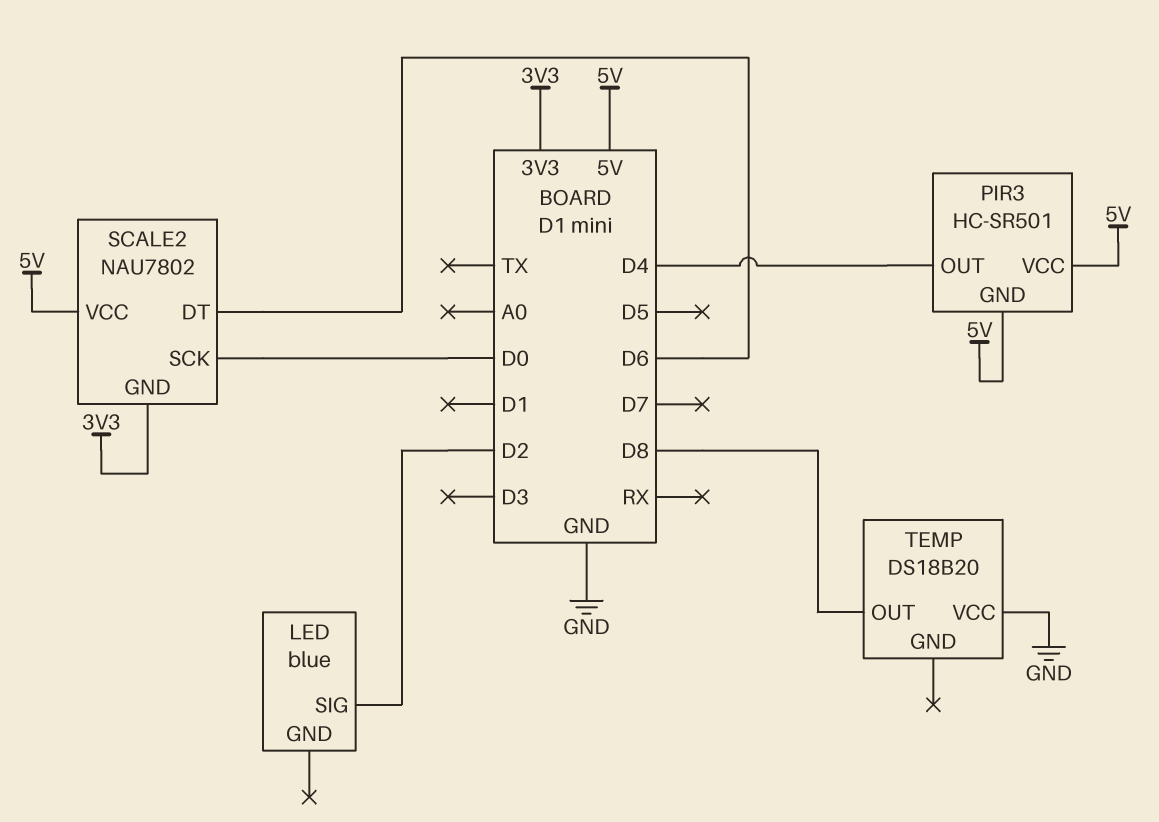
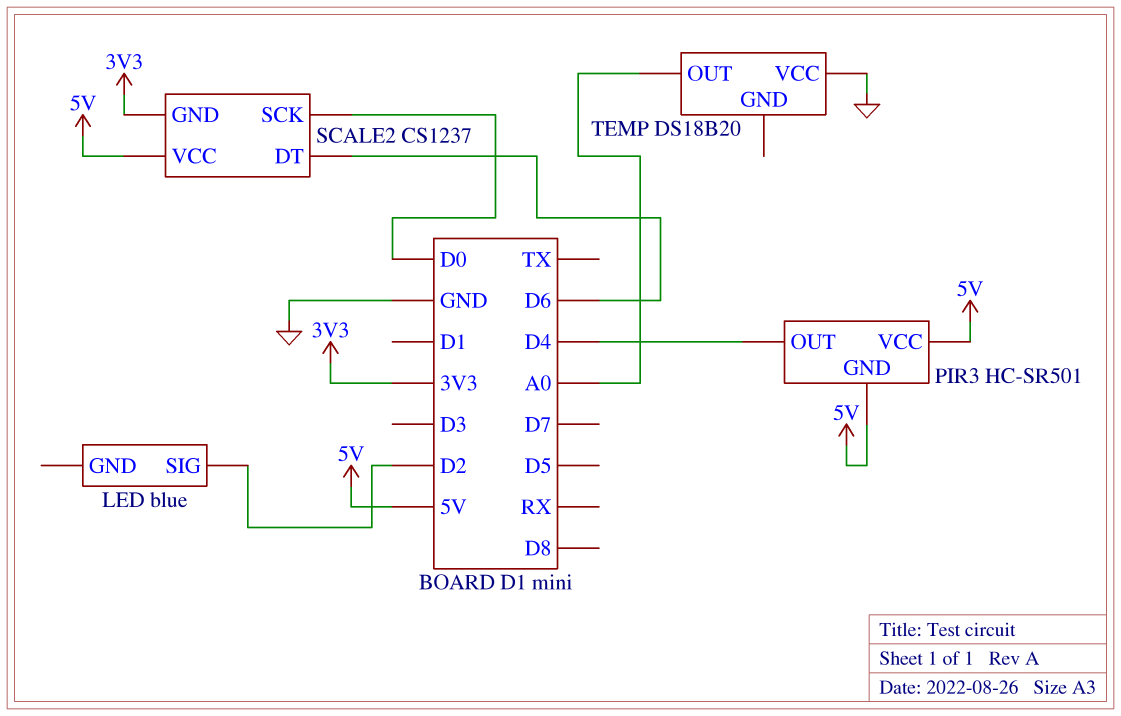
SCALE2: NAU7802 -> CS1237
TEMP pin OUT: D8 -> A0

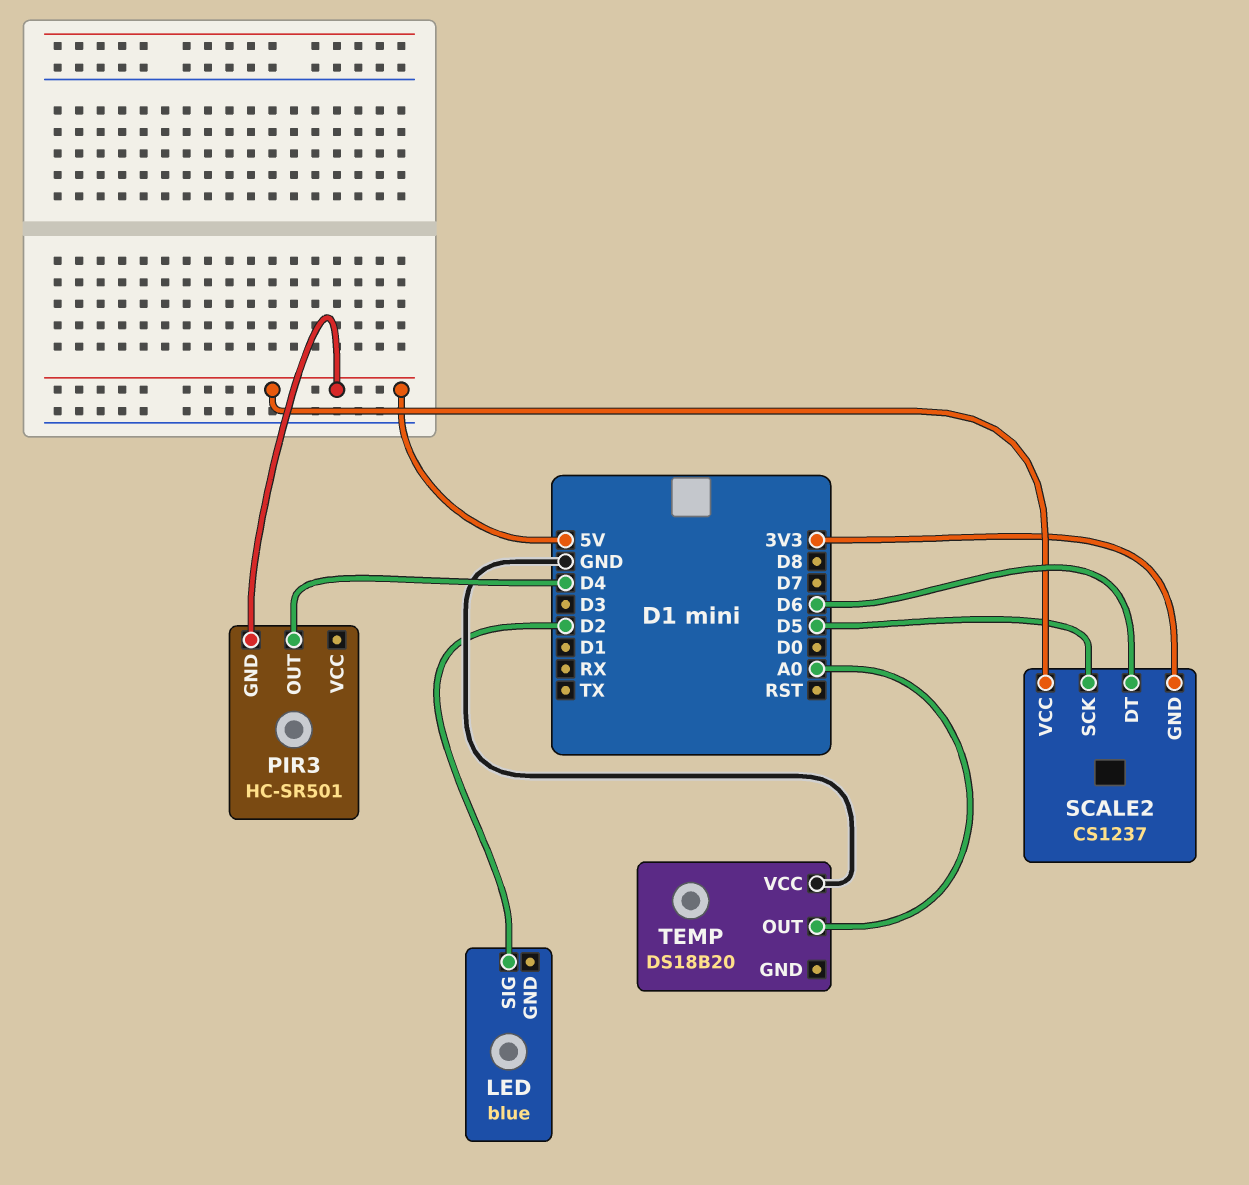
PIR3 pin VCC: 5V -> none
SCALE2 pin SCK: D0 -> D5

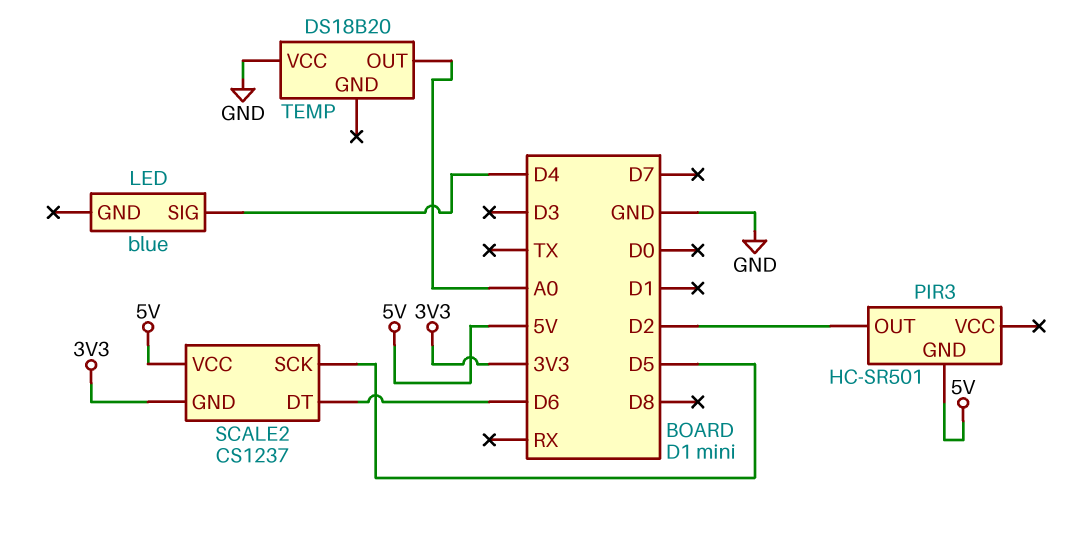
LED pin SIG: D2 -> D4
PIR3 pin OUT: D4 -> D2

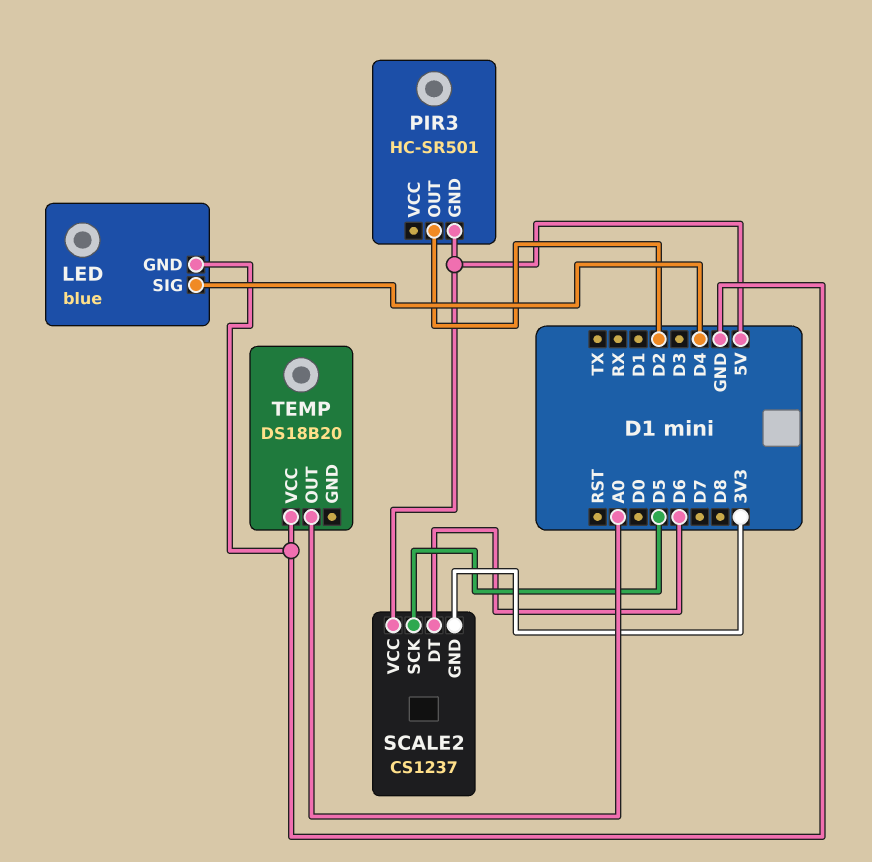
LED pin GND: none -> GND

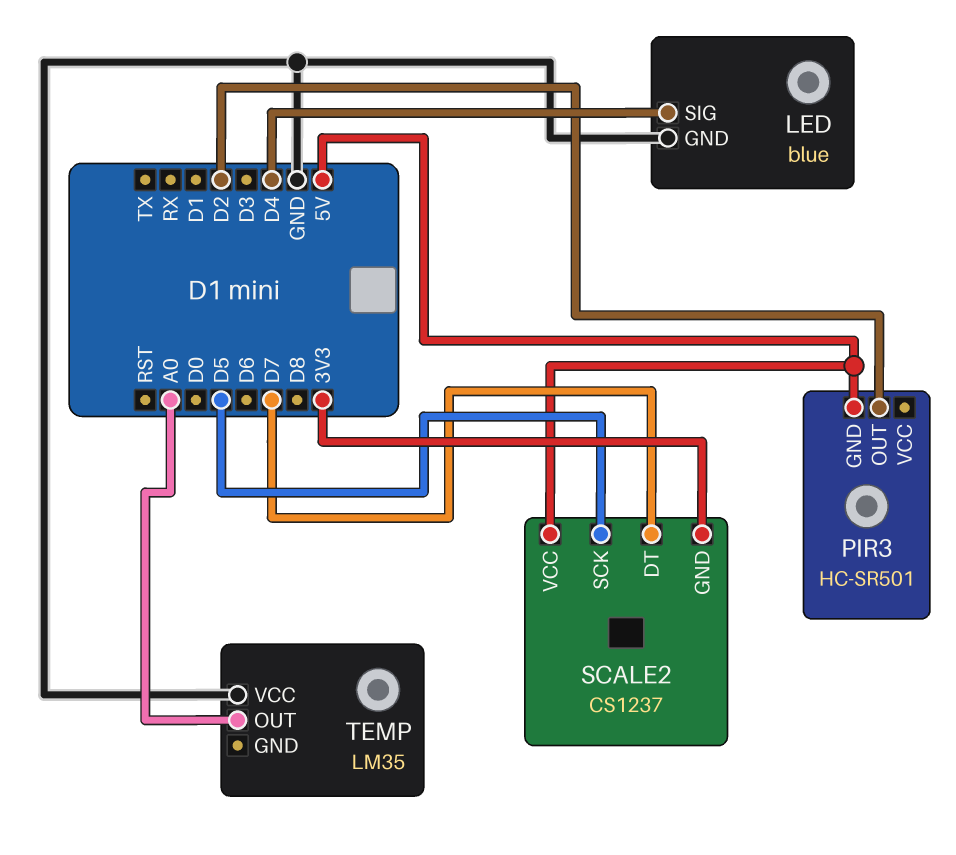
SCALE2 pin DT: D6 -> D7
TEMP: DS18B20 -> LM35

